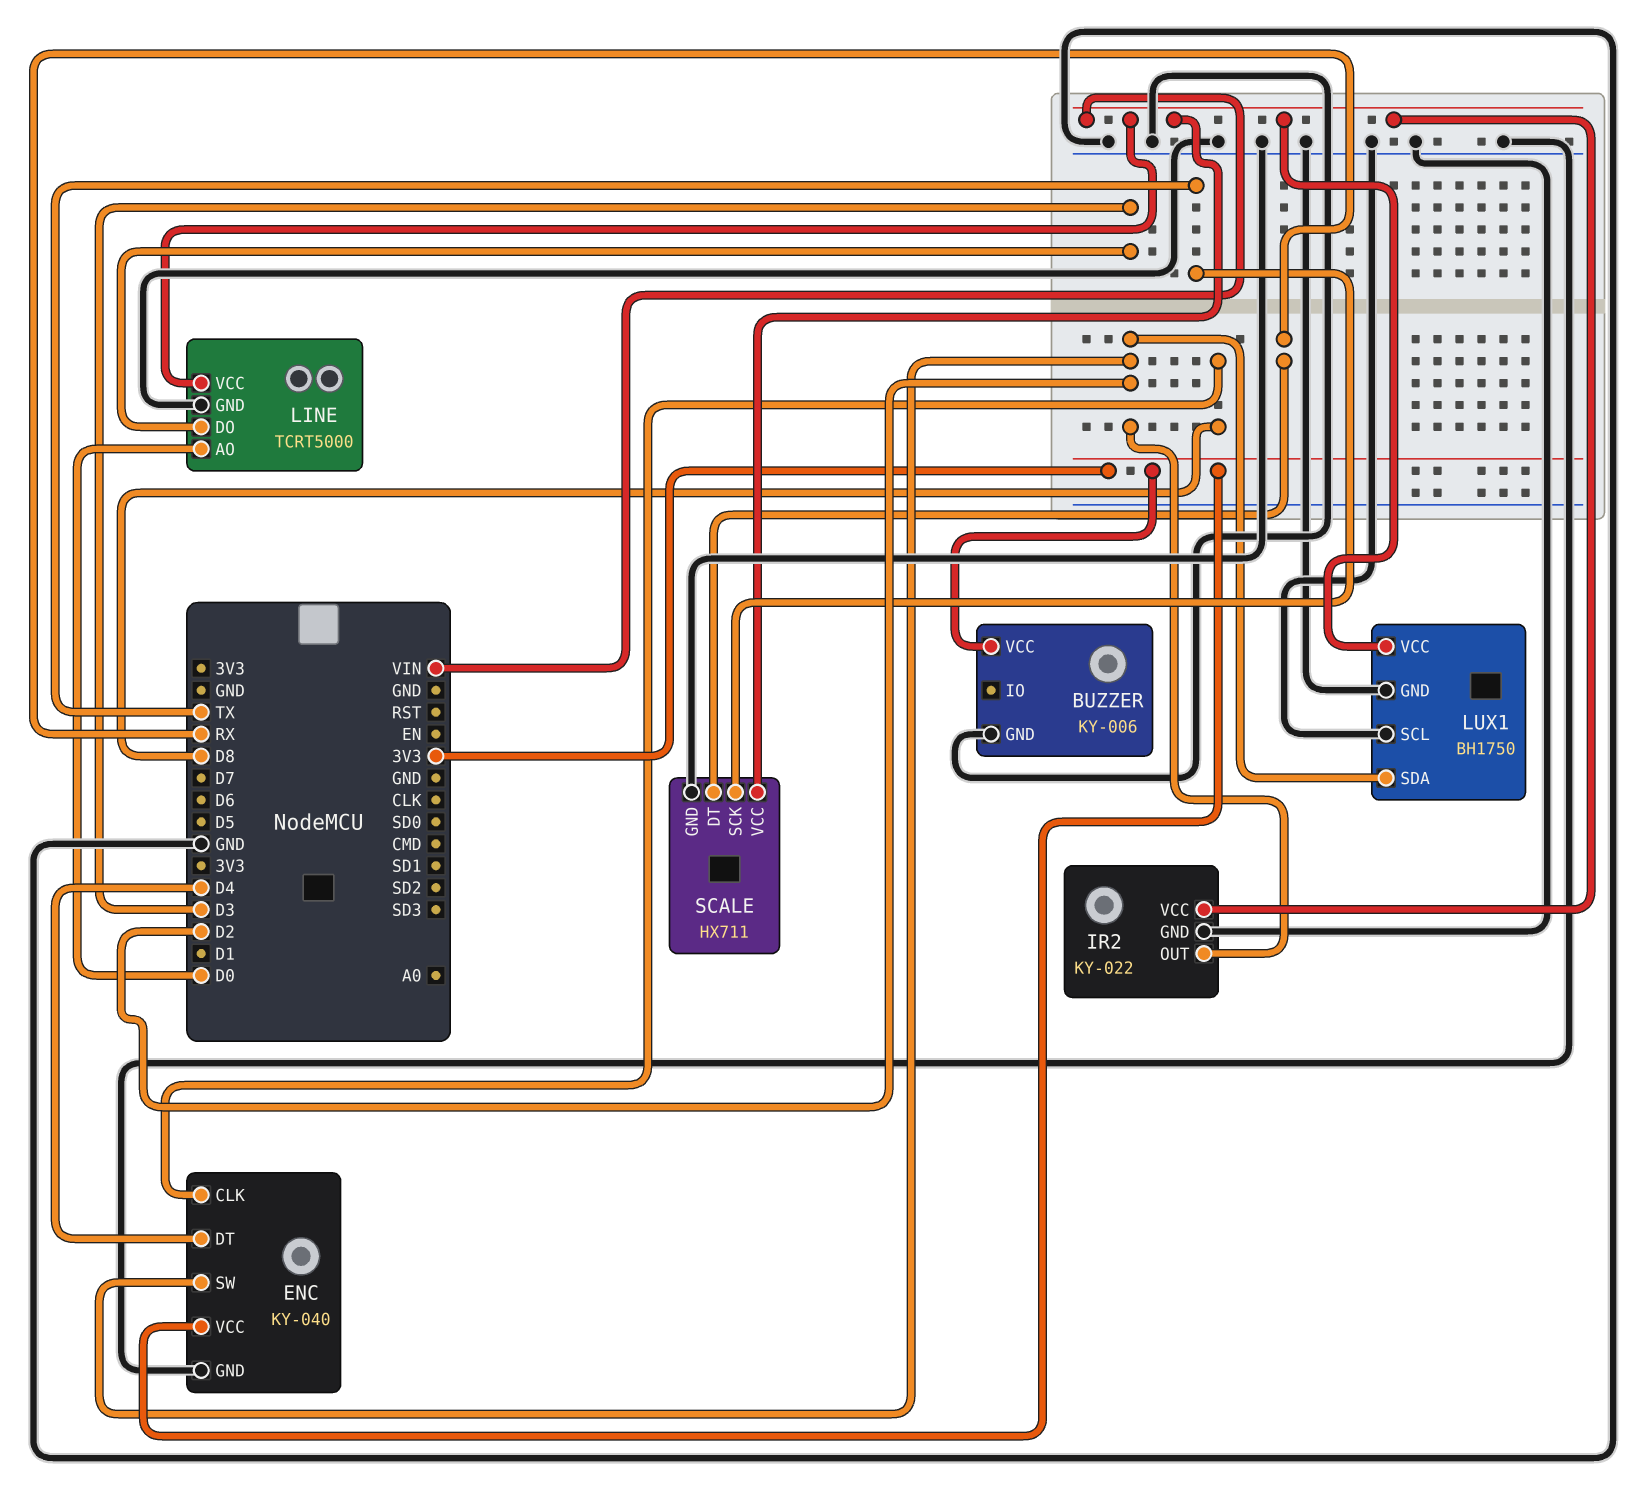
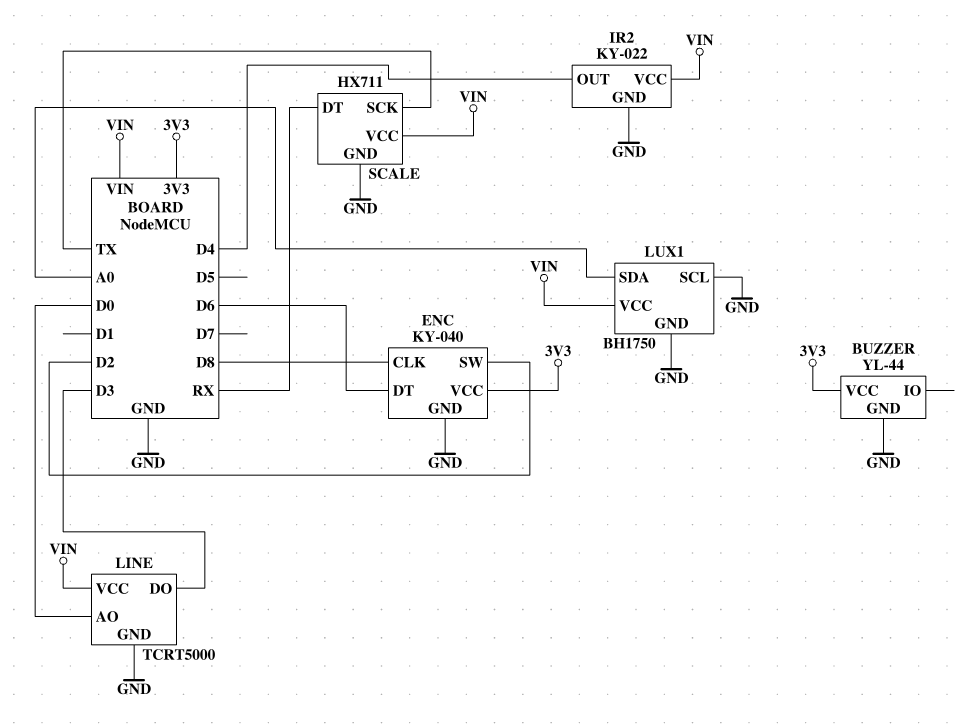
BUZZER: KY-006 -> YL-44
ENC pin DT: D4 -> D6
IR2 pin OUT: D2 -> D4
LUX1 pin SDA: D2 -> A0

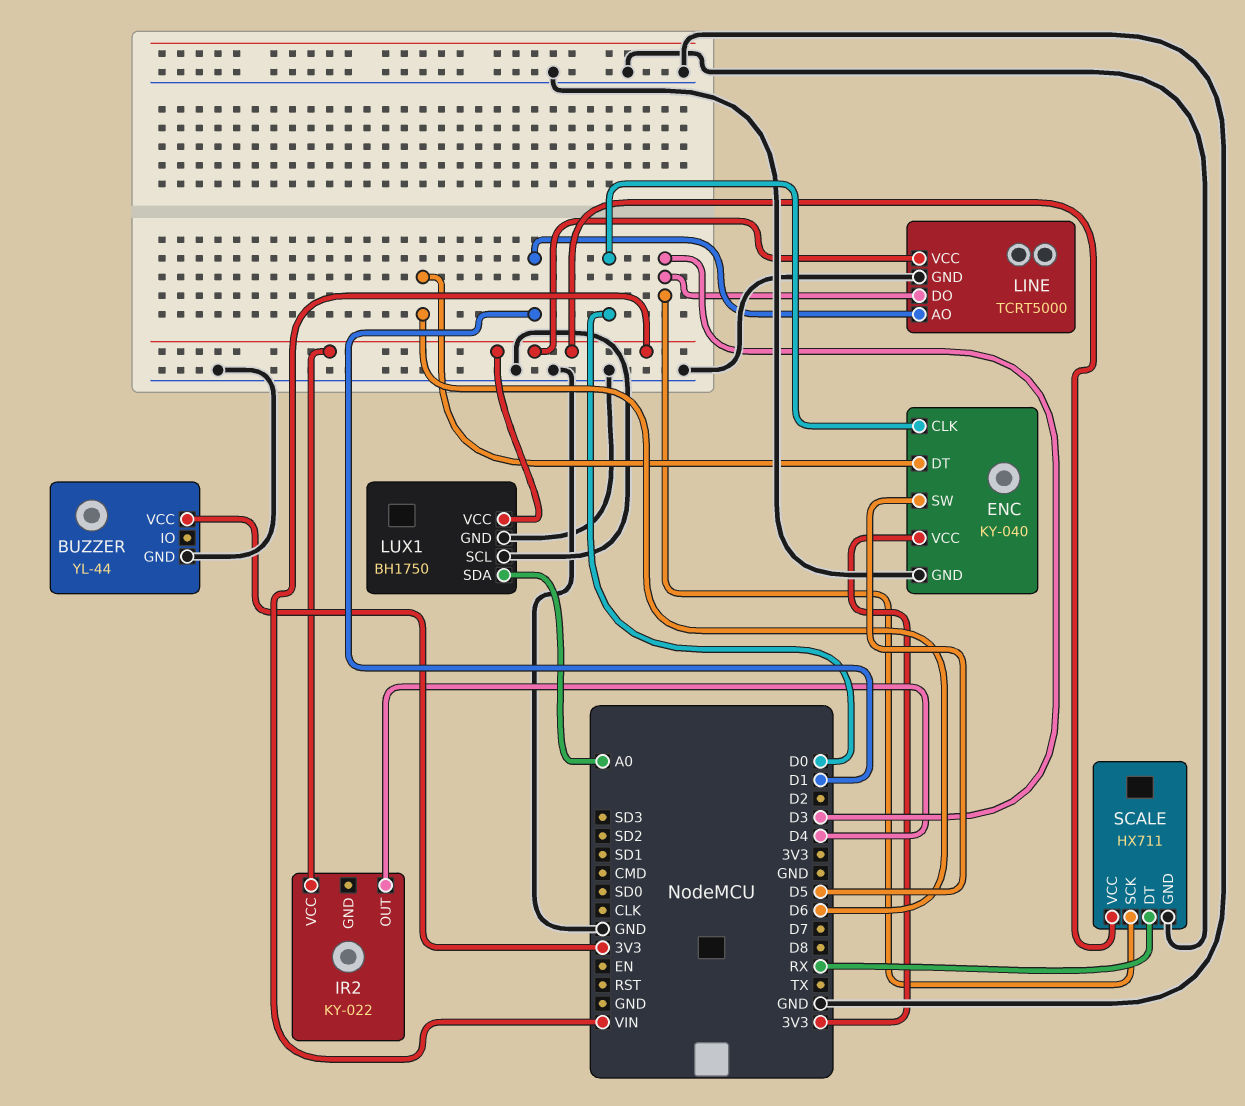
ENC pin CLK: D8 -> D0
ENC pin SW: D2 -> D5
IR2 pin GND: GND -> none
LINE pin AO: D0 -> D1
SCALE pin SCK: TX -> D3

